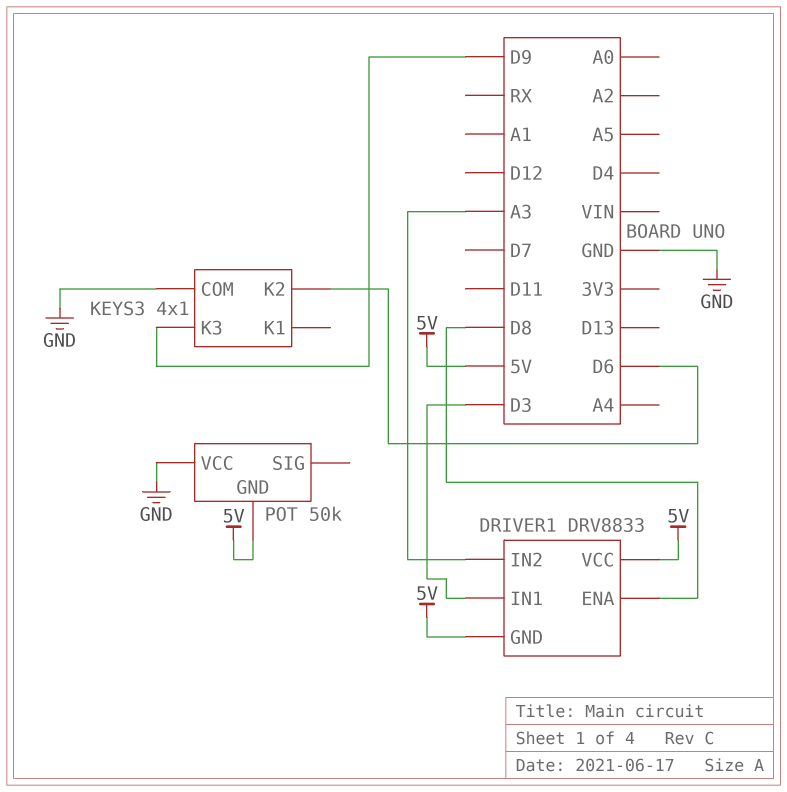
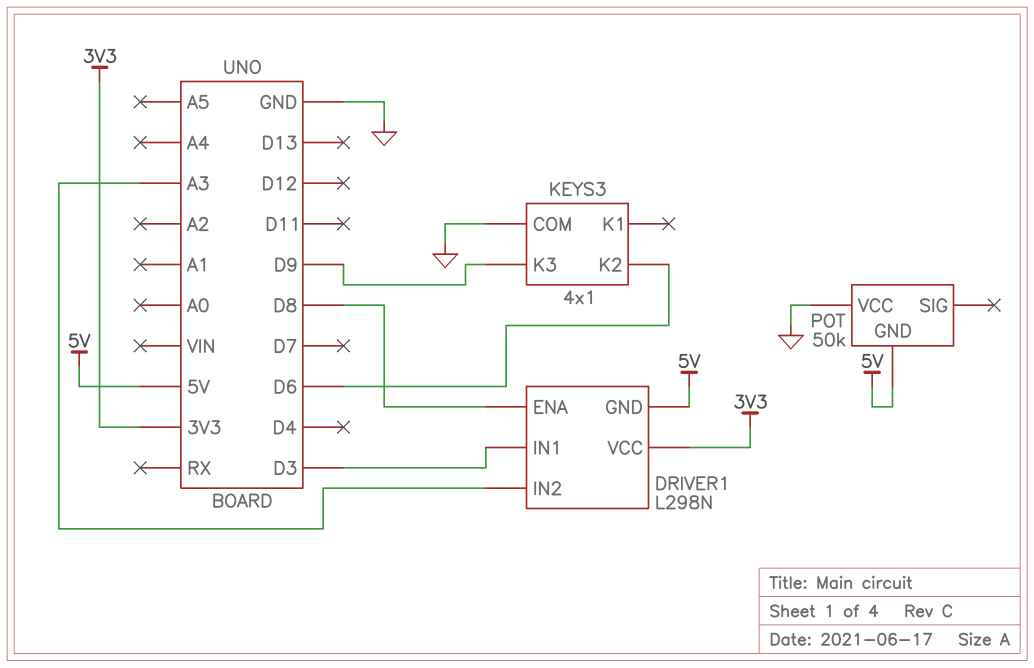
DRIVER1: DRV8833 -> L298N
DRIVER1 pin VCC: 5V -> 3V3

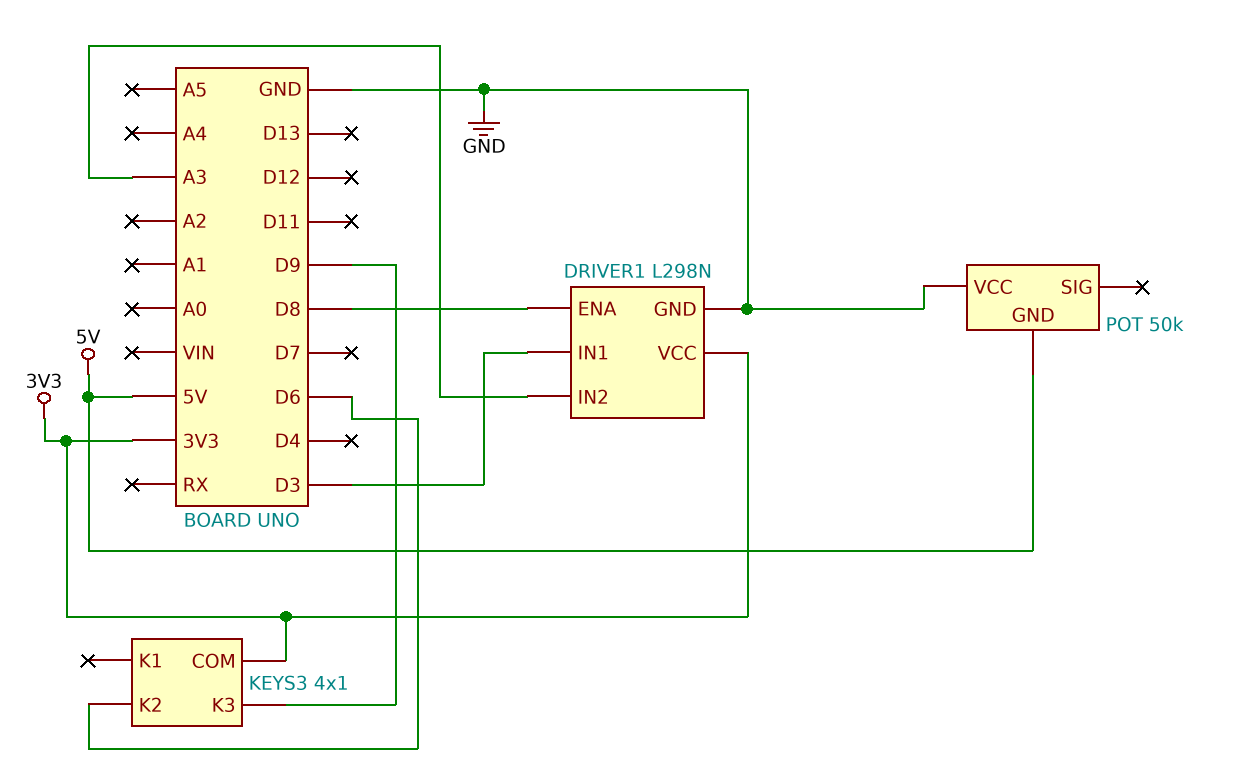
DRIVER1 pin GND: 5V -> GND
KEYS3 pin COM: GND -> 3V3

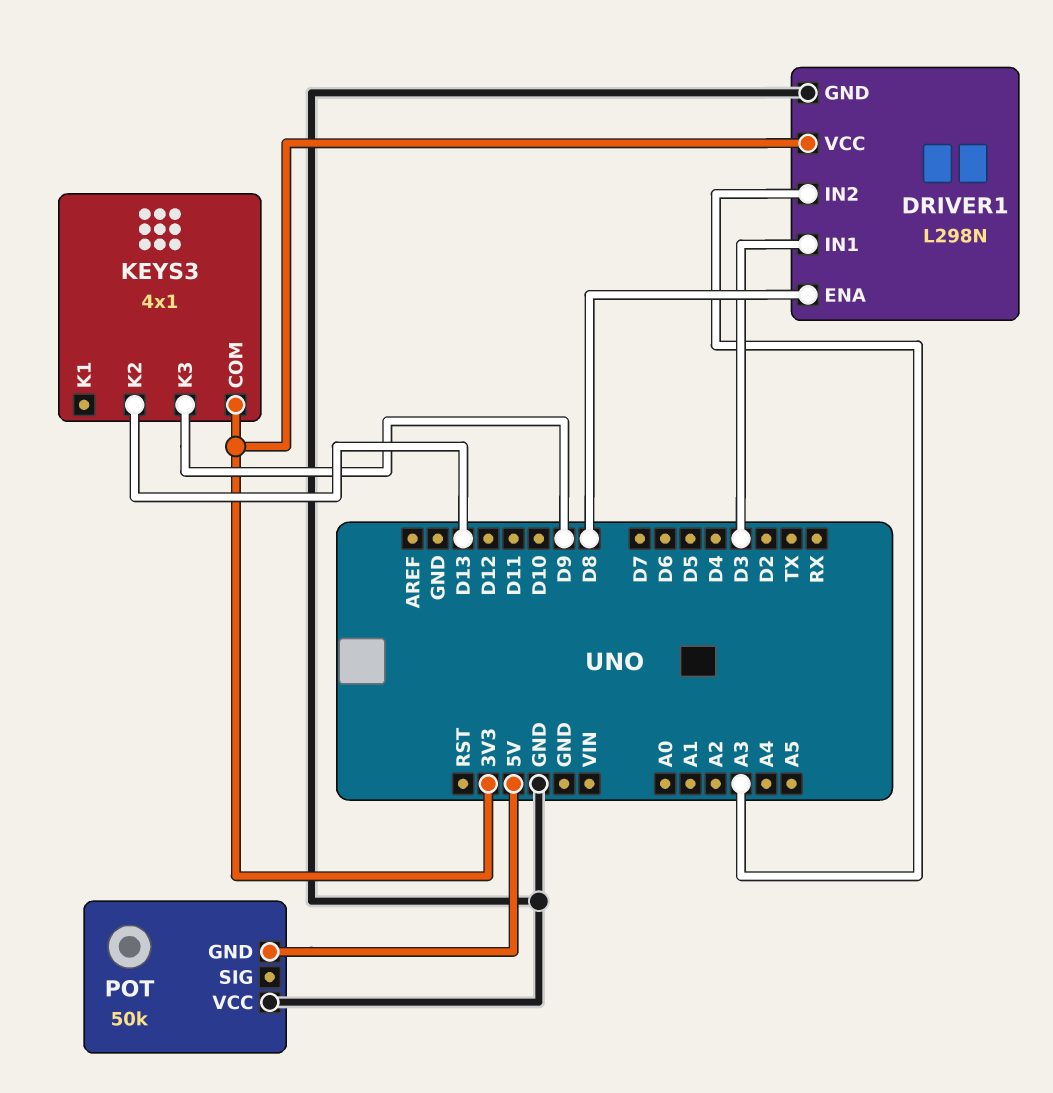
KEYS3 pin K2: D6 -> D13

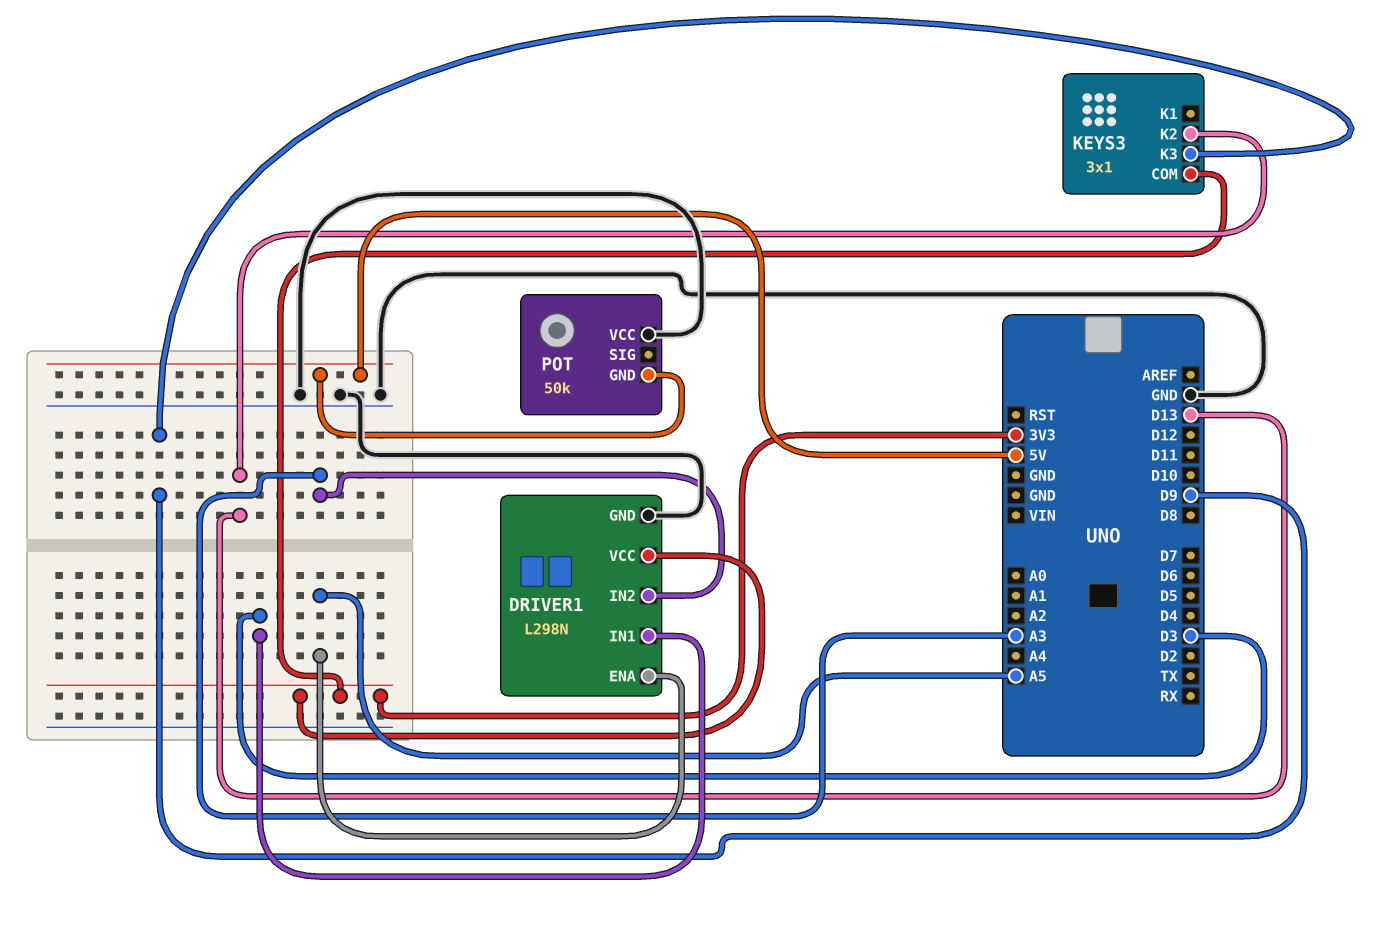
DRIVER1 pin ENA: D8 -> A5
KEYS3: 4x1 -> 3x1

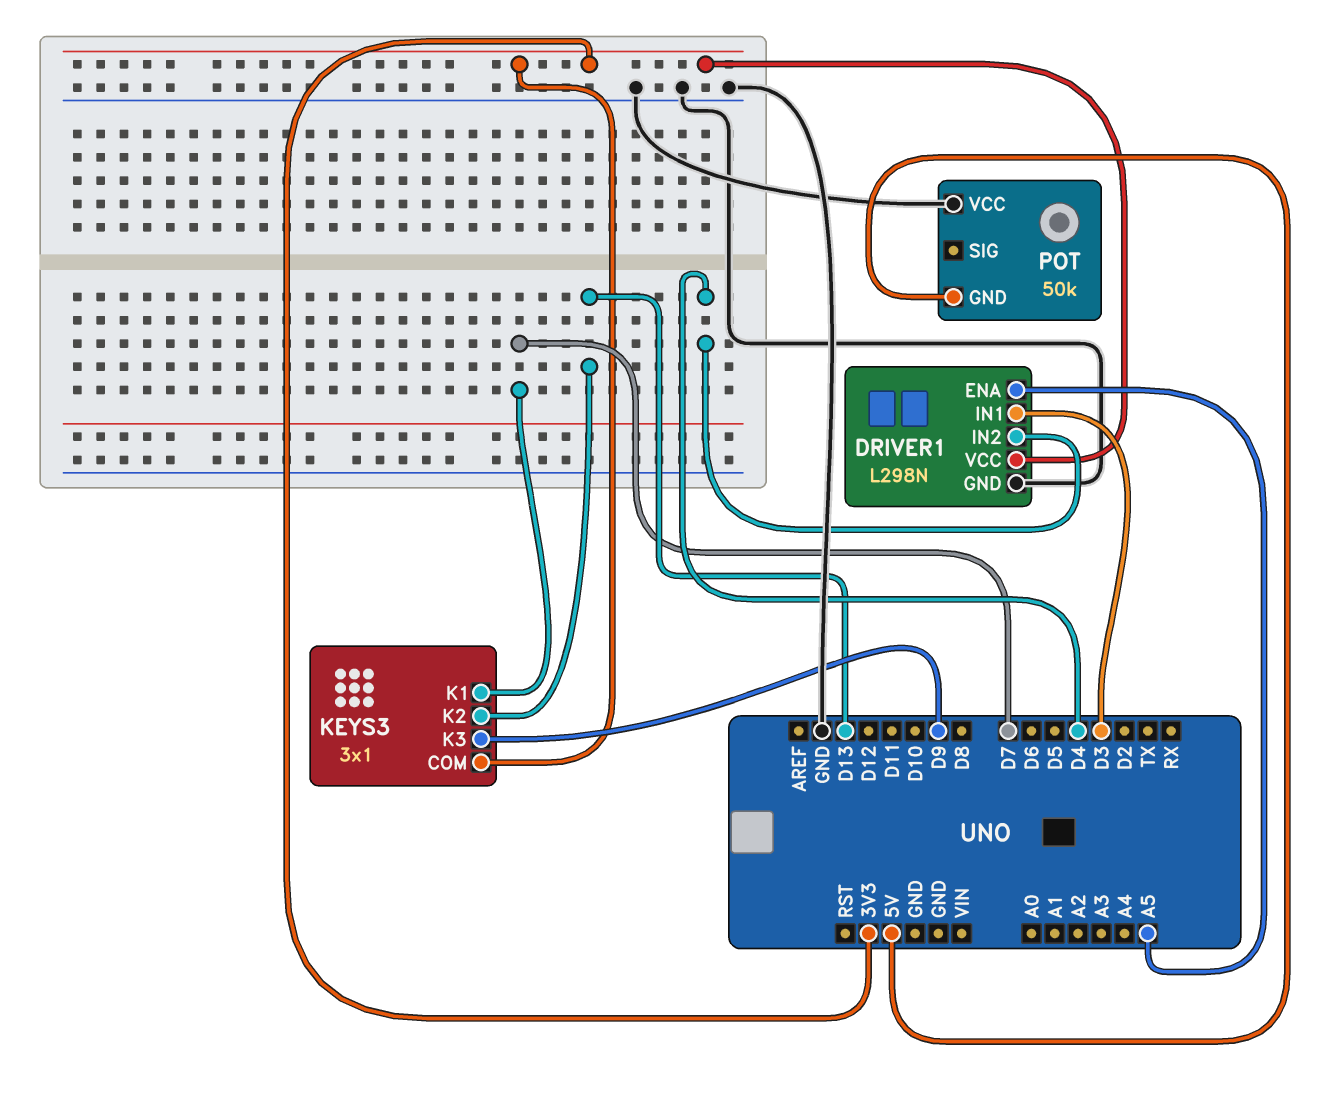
DRIVER1 pin IN2: A3 -> D4
KEYS3 pin K1: none -> D7

